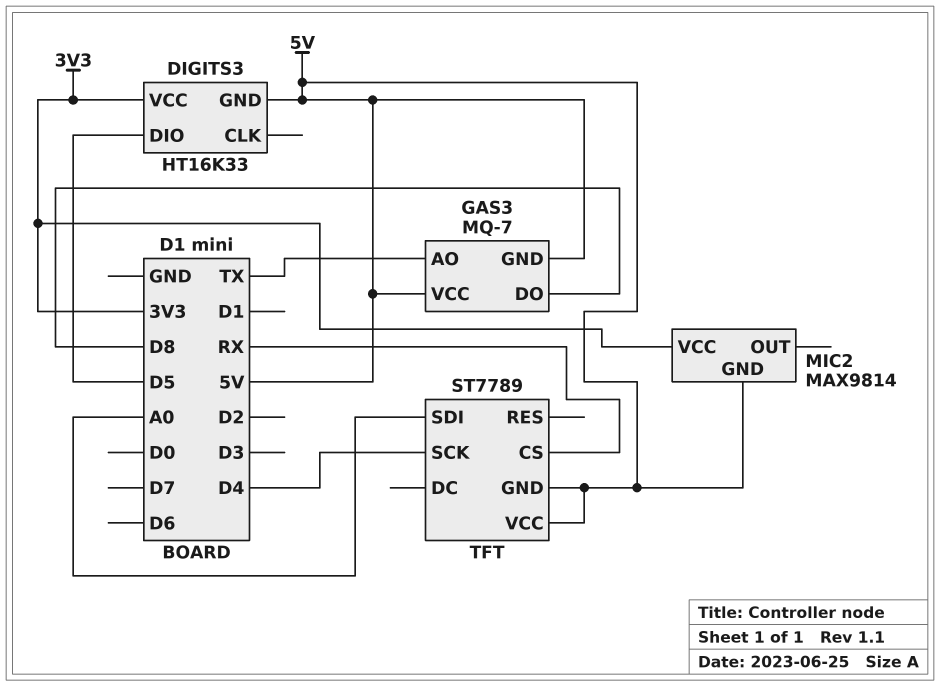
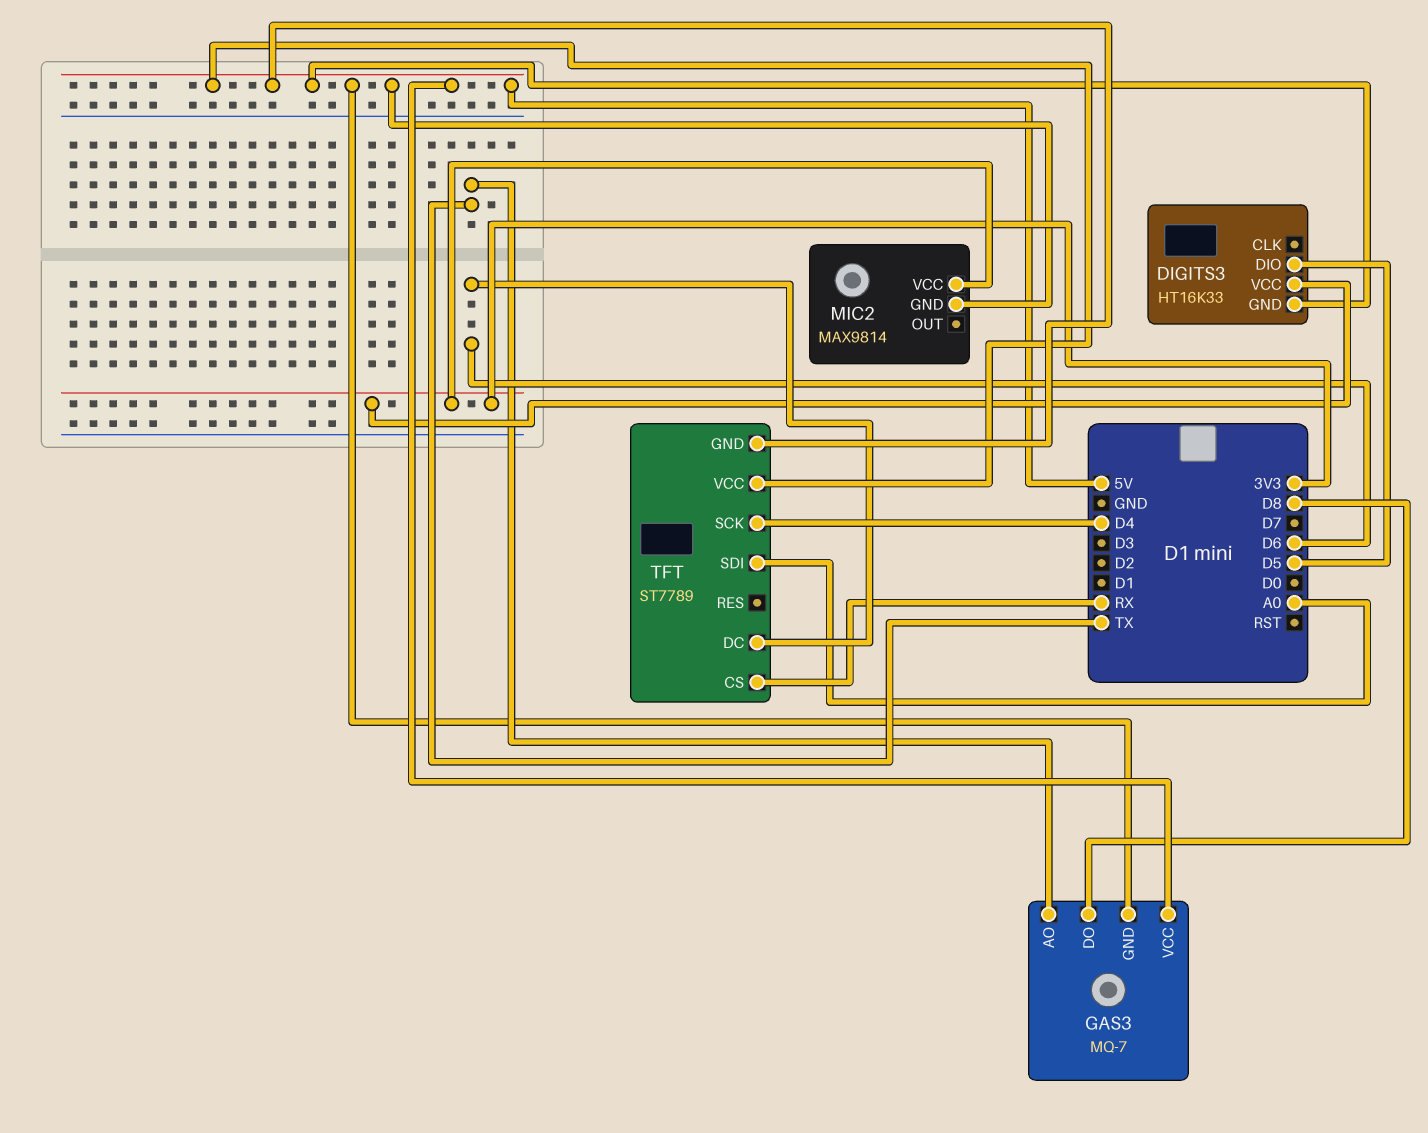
TFT pin DC: none -> D6

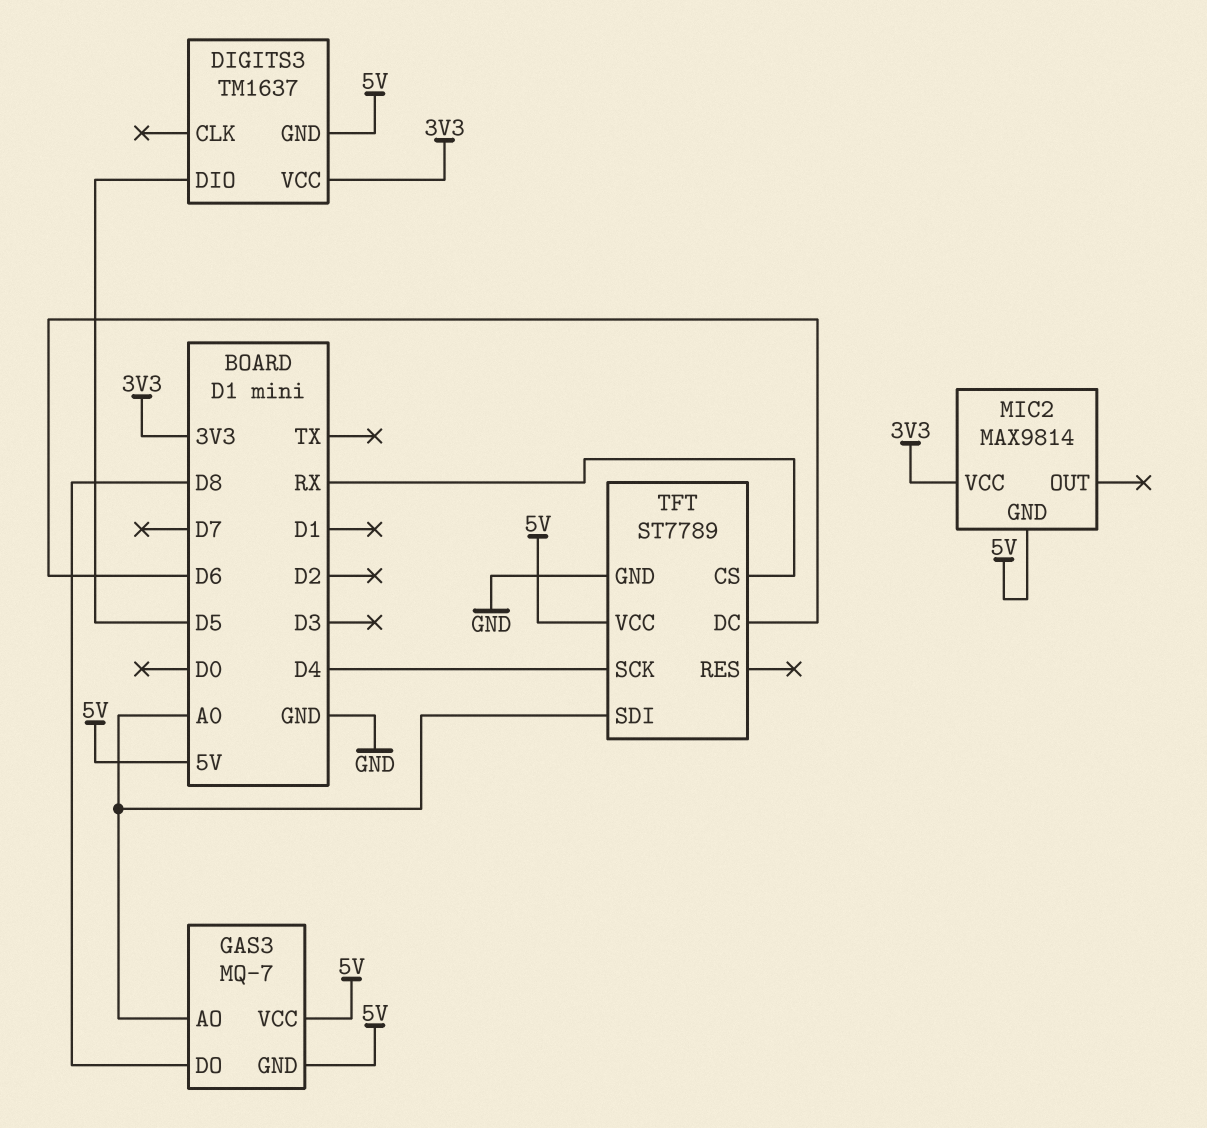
DIGITS3: HT16K33 -> TM1637
GAS3 pin AO: TX -> A0
TFT pin GND: 5V -> GND

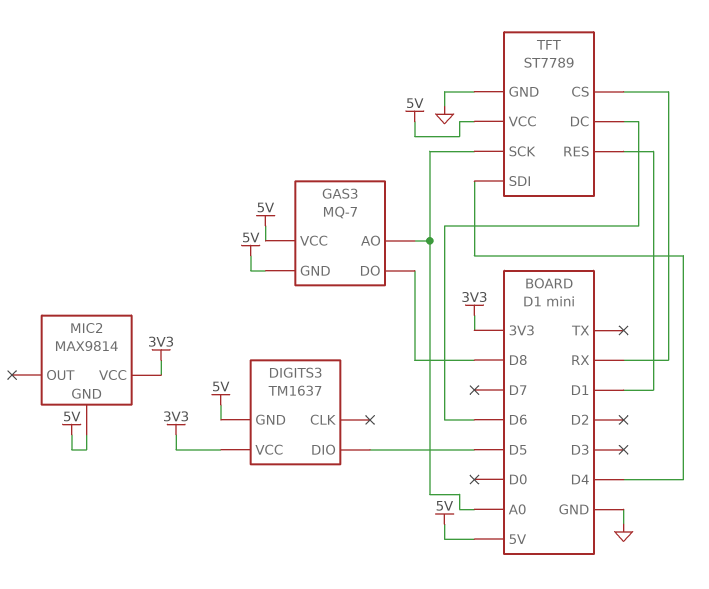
TFT pin RES: none -> D1
TFT pin SCK: D4 -> A0
TFT pin SDI: A0 -> D4

